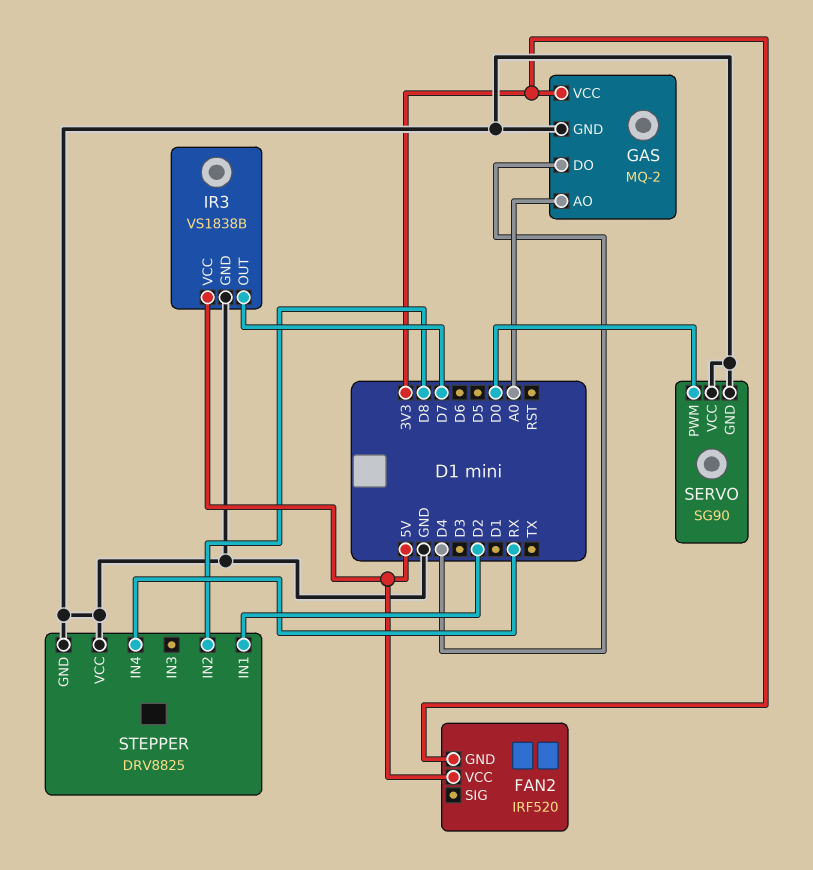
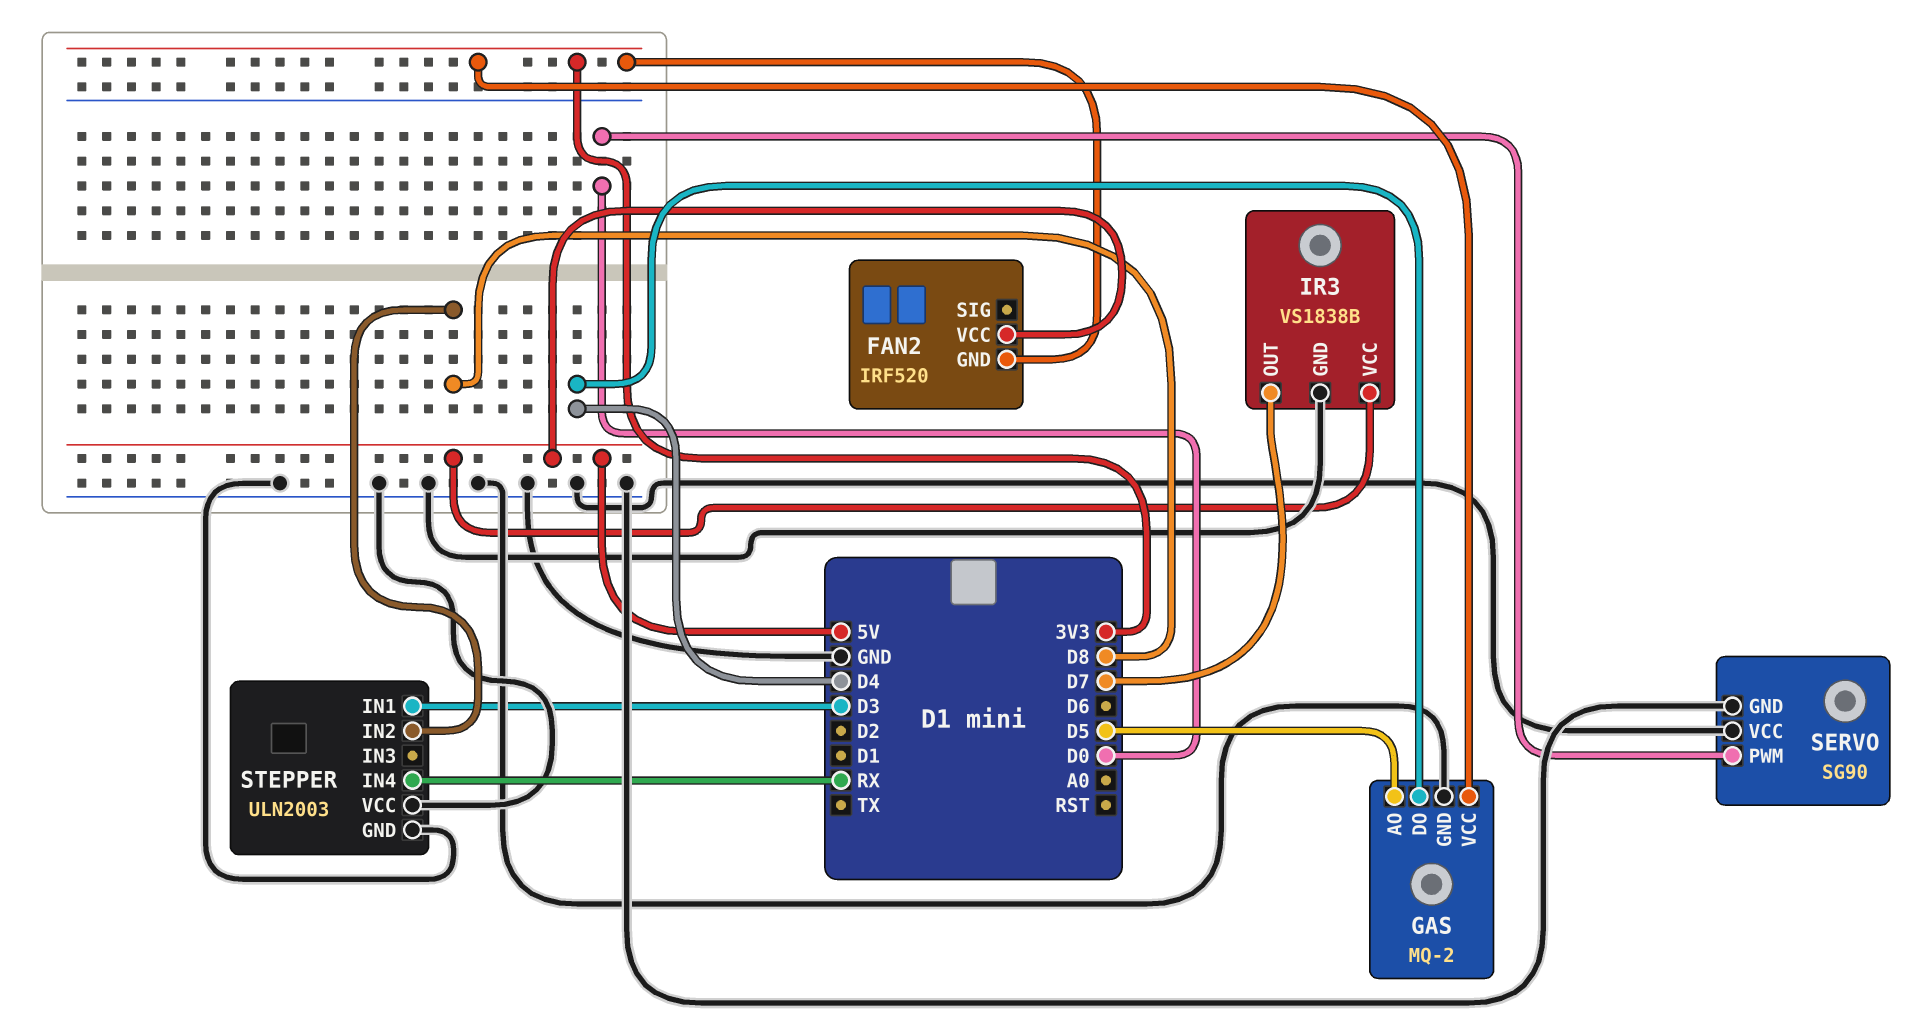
GAS pin AO: A0 -> D5
STEPPER: DRV8825 -> ULN2003
STEPPER pin IN1: D2 -> D3

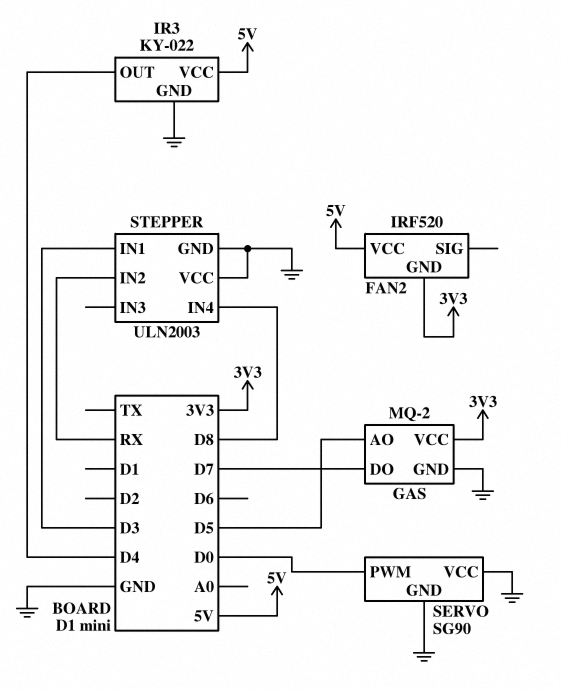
GAS pin DO: D4 -> D7
IR3: VS1838B -> KY-022
IR3 pin OUT: D7 -> D4
STEPPER pin IN2: D8 -> RX
STEPPER pin IN4: RX -> D8

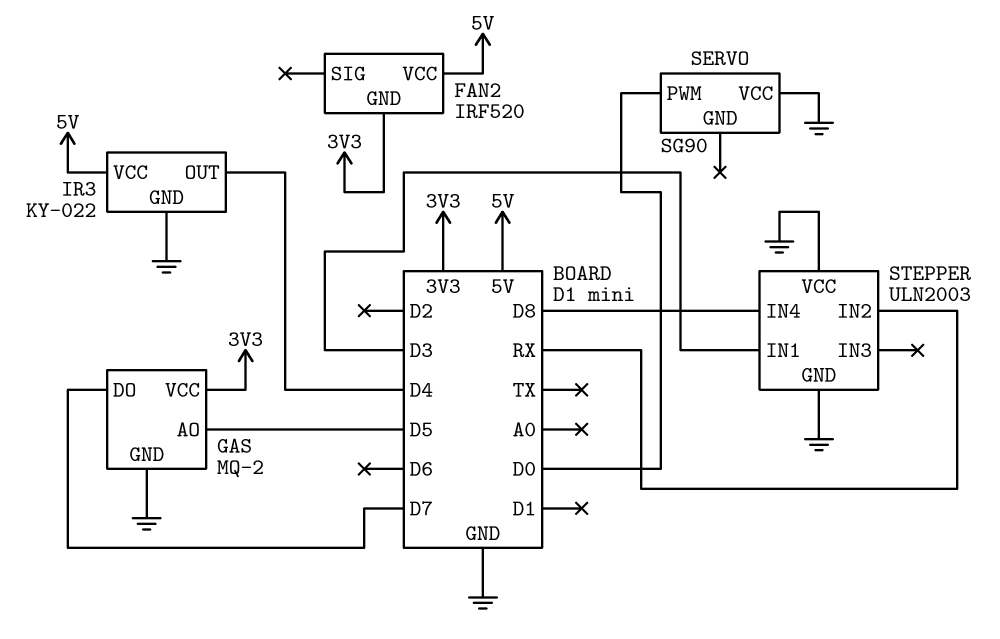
SERVO pin GND: GND -> none

